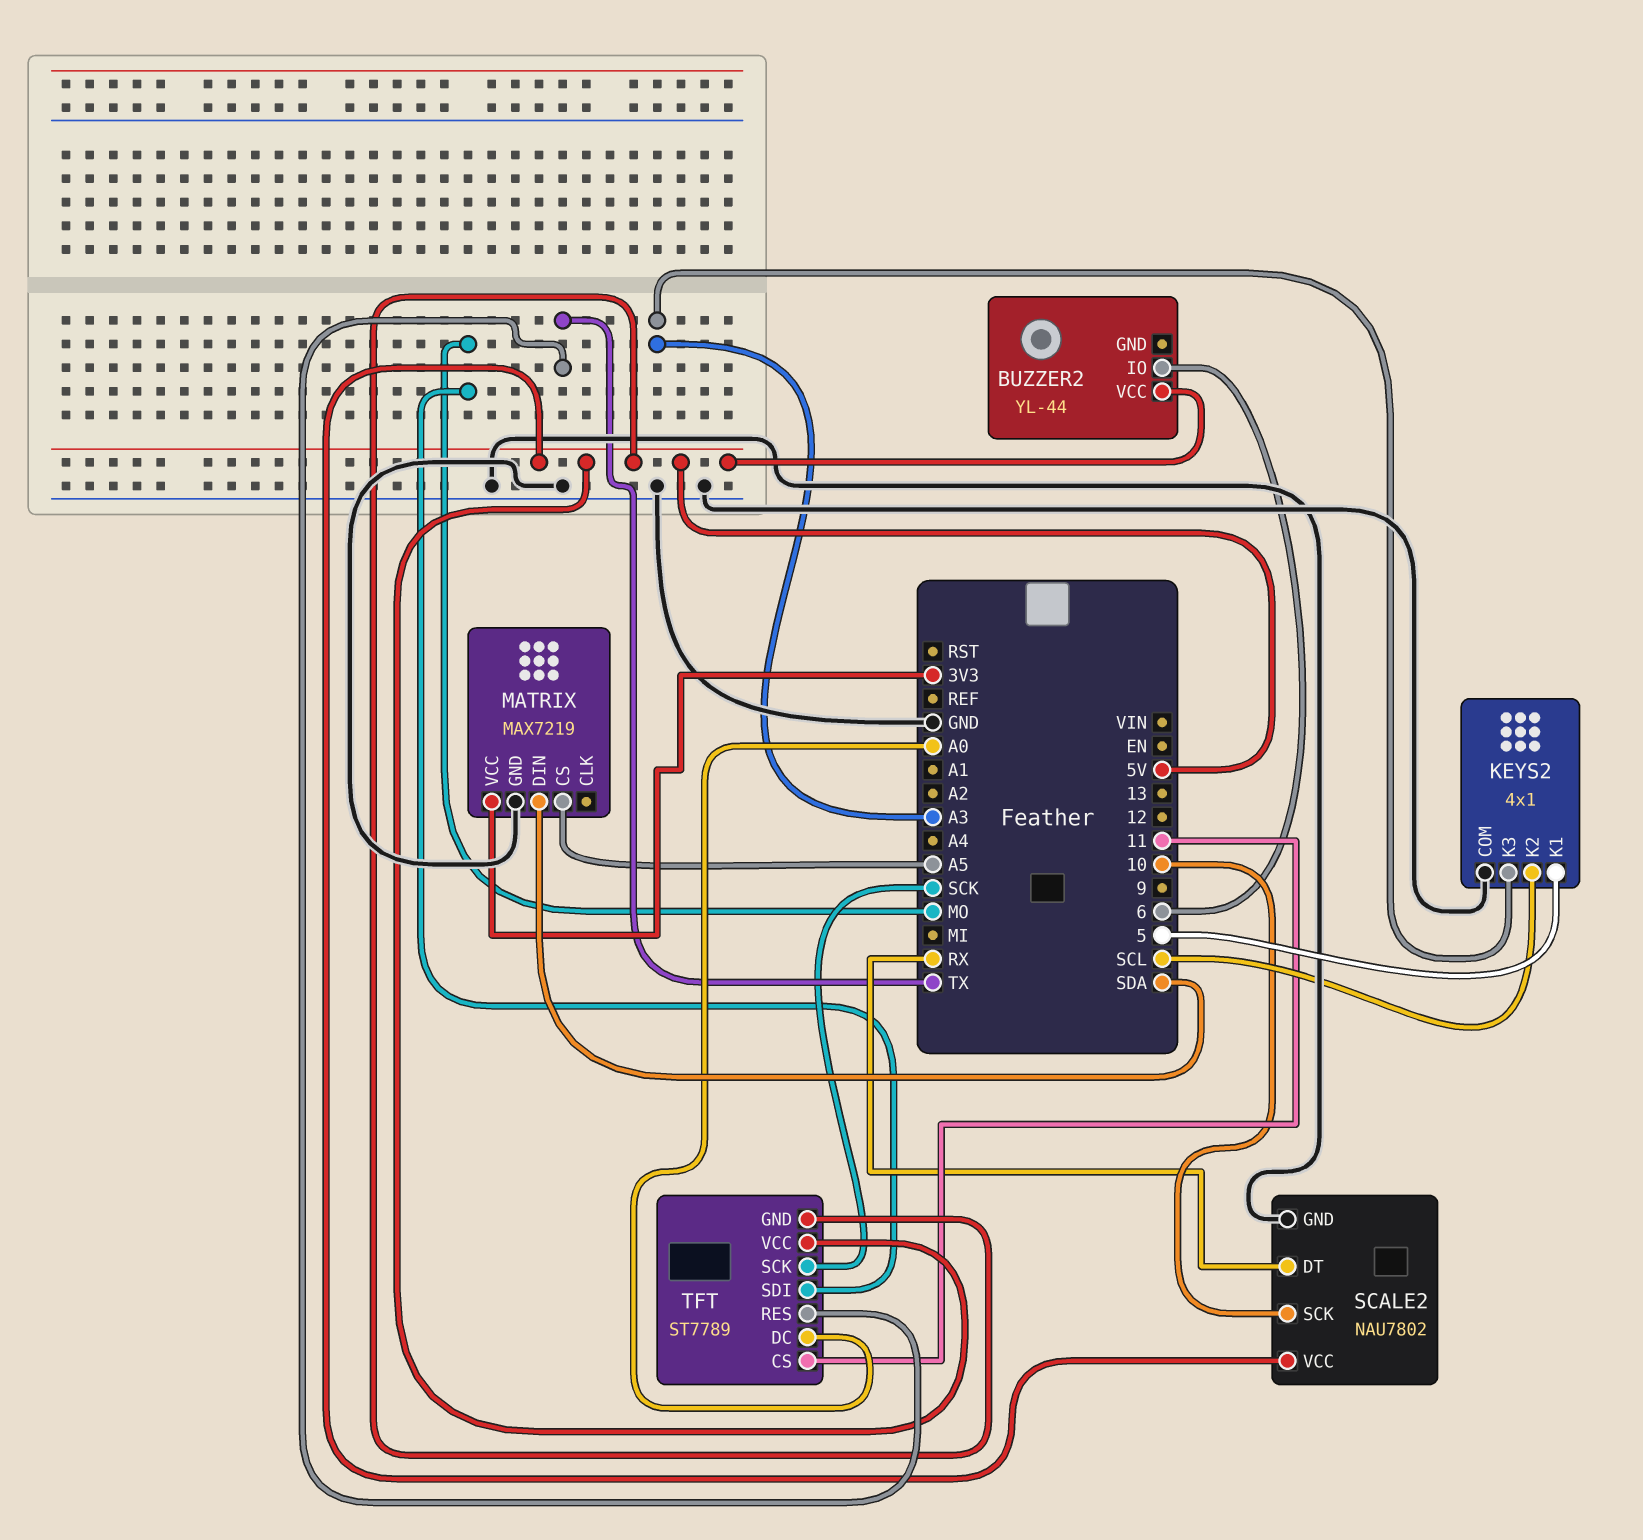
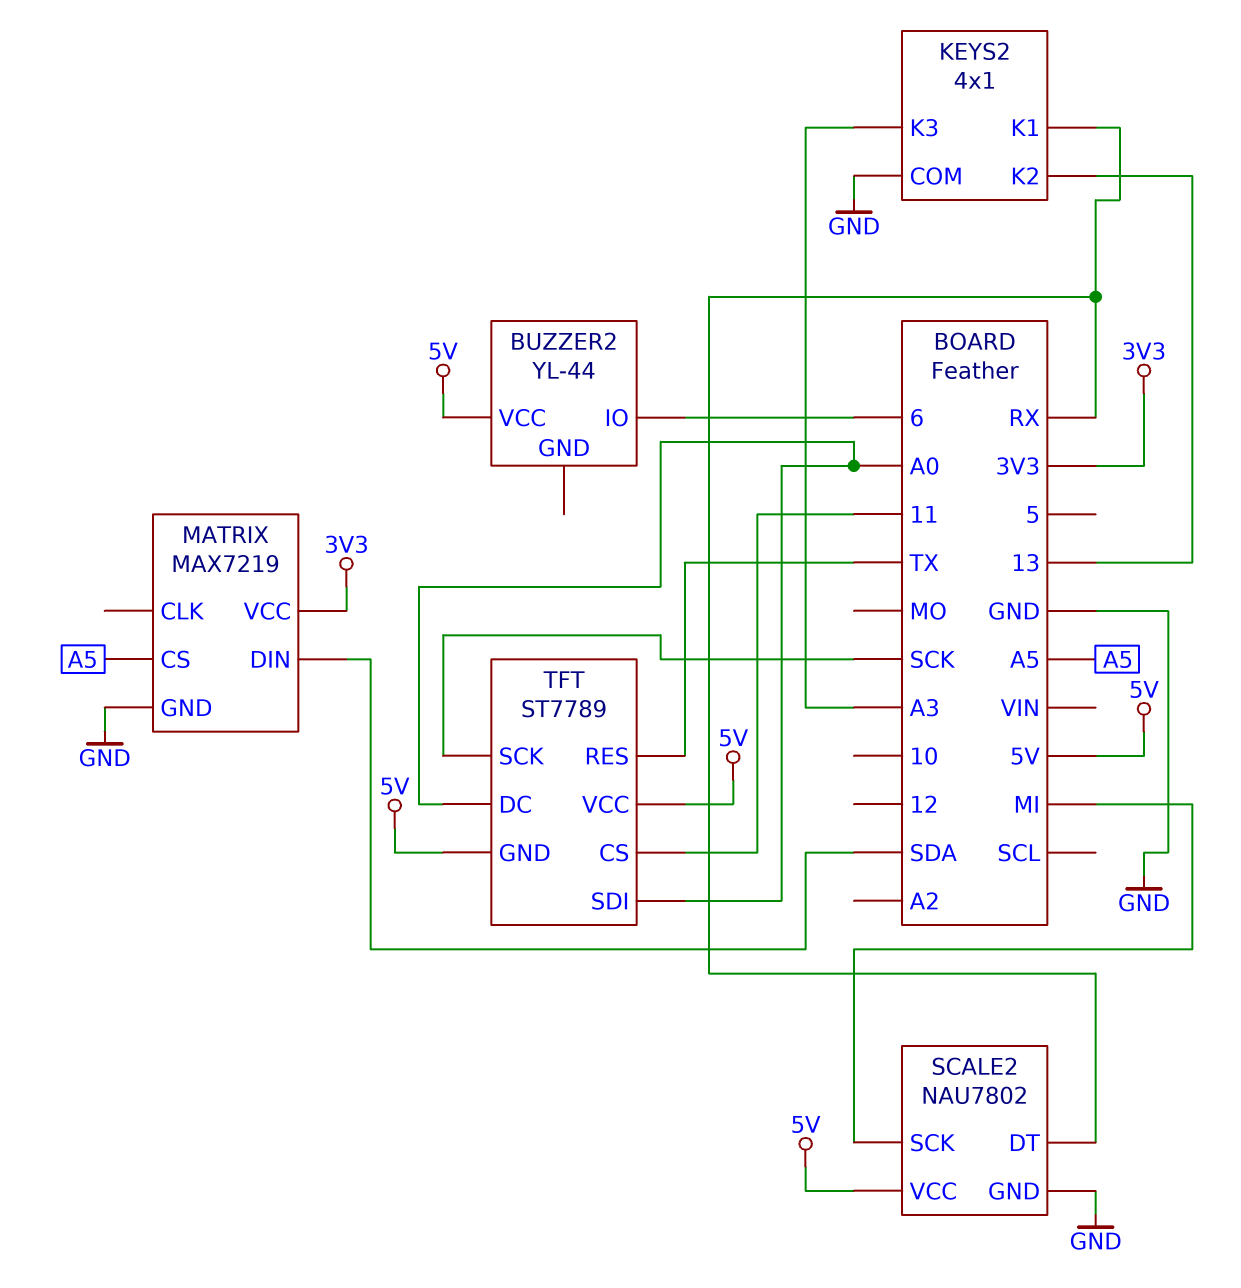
KEYS2 pin K1: 5 -> RX
KEYS2 pin K2: SCL -> 13
SCALE2 pin SCK: 10 -> MI
TFT pin SDI: MO -> A0

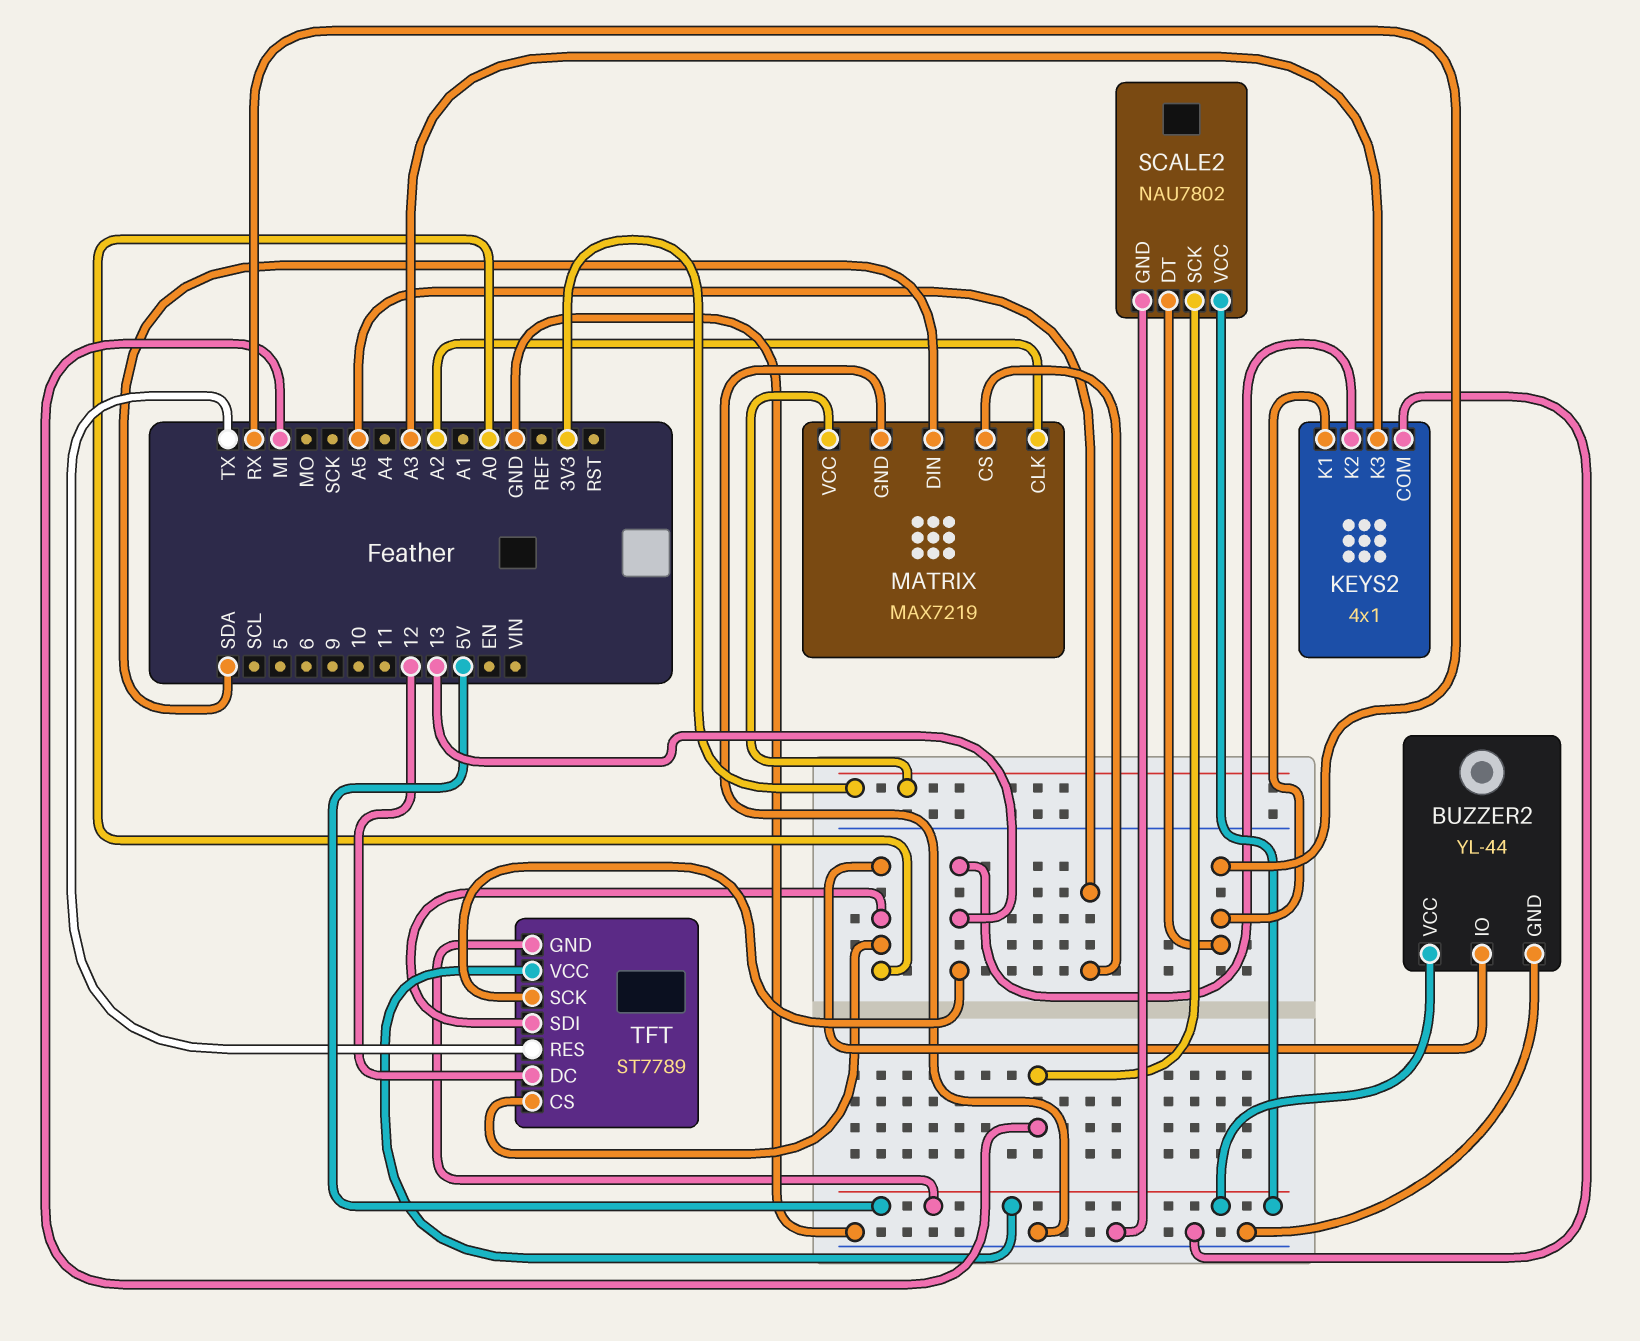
BUZZER2 pin GND: none -> GND
BUZZER2 pin IO: 6 -> A0
MATRIX pin CLK: none -> A2
TFT pin CS: 11 -> A0
TFT pin DC: A0 -> 12
TFT pin SCK: SCK -> 13

